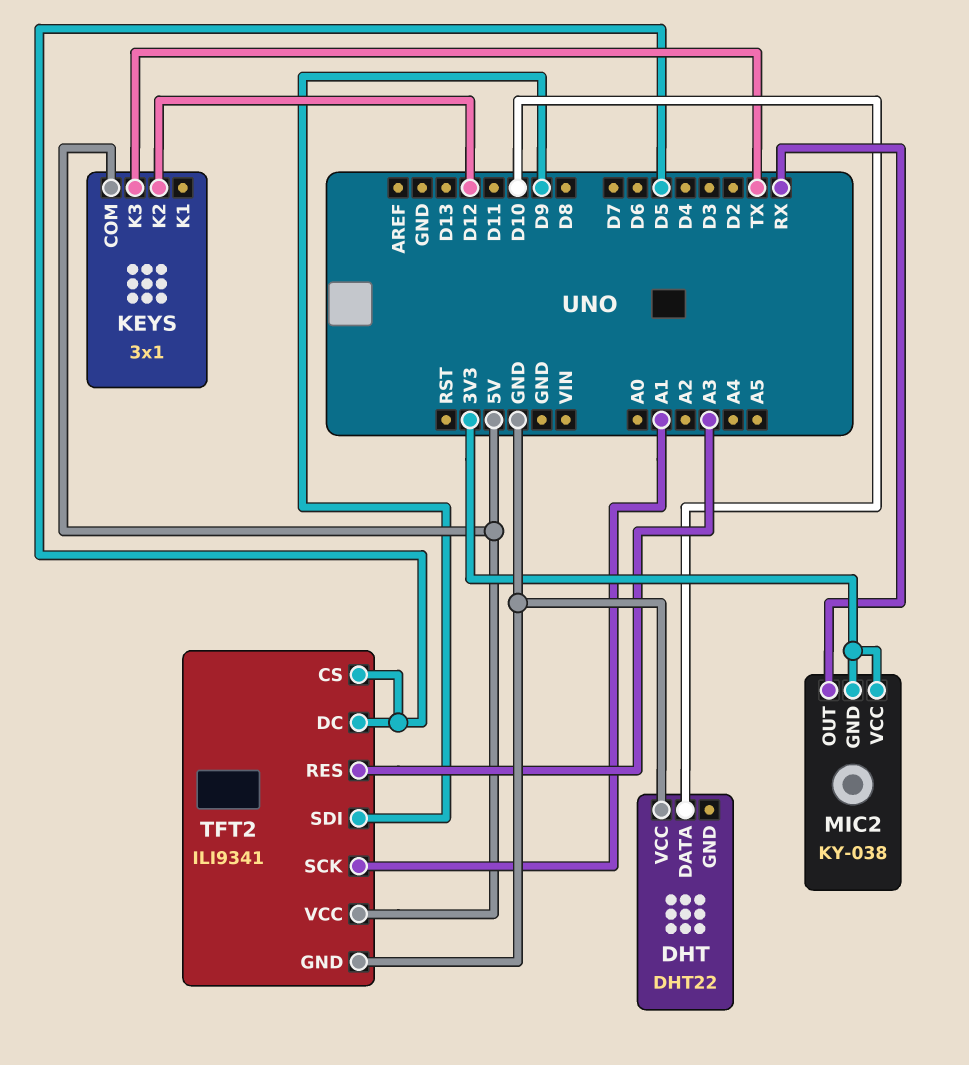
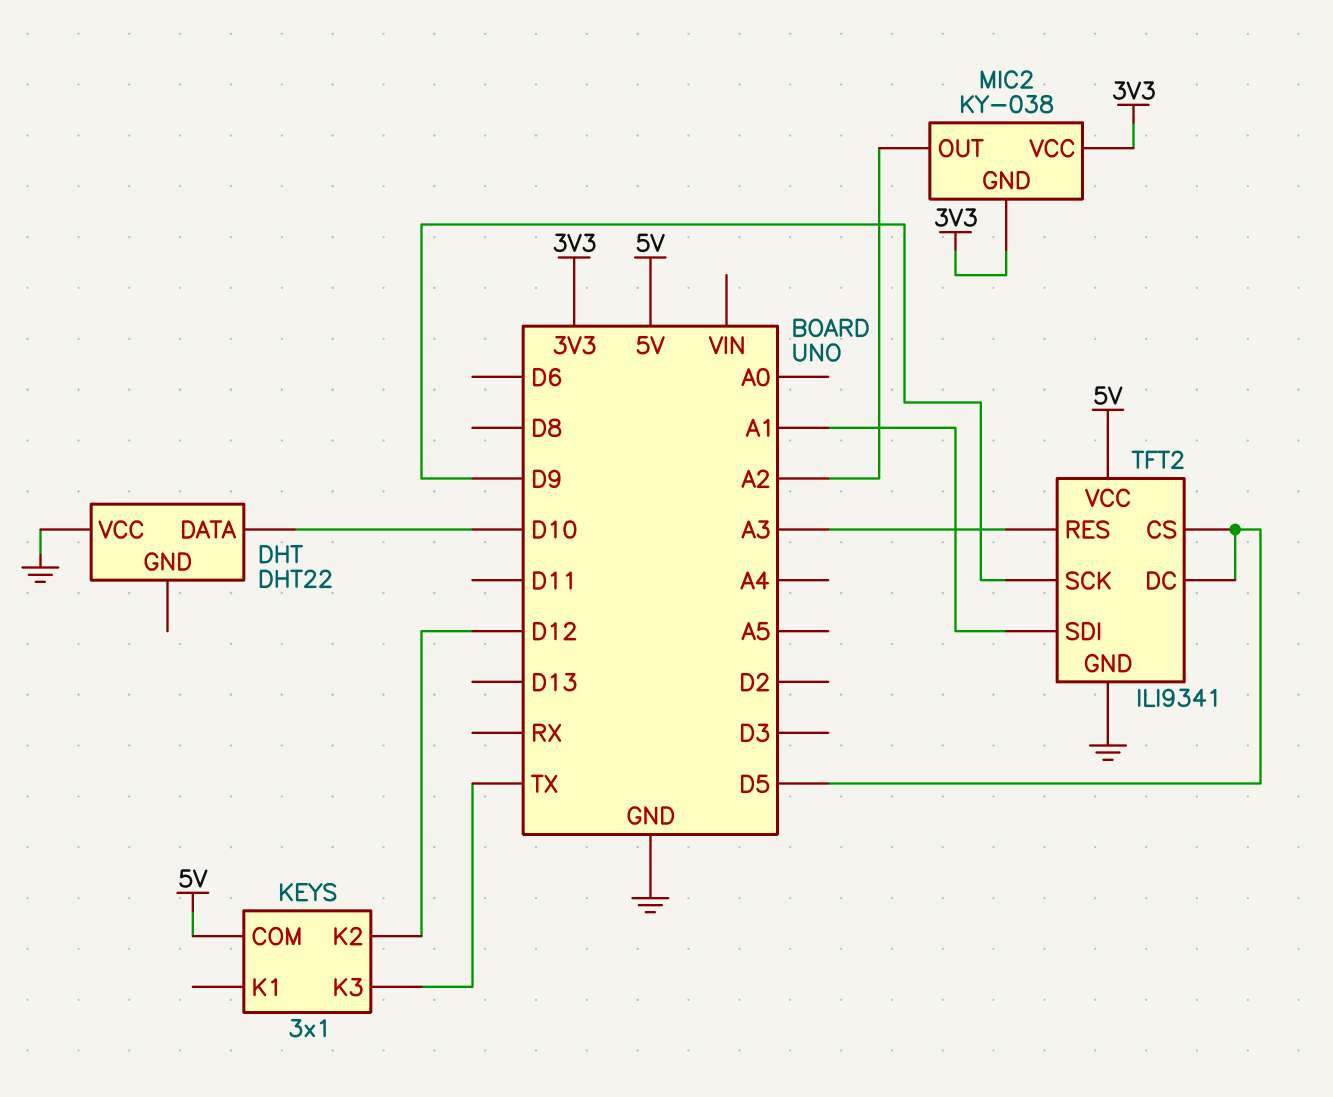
MIC2 pin OUT: RX -> A2
TFT2 pin SCK: A1 -> D9
TFT2 pin SDI: D9 -> A1

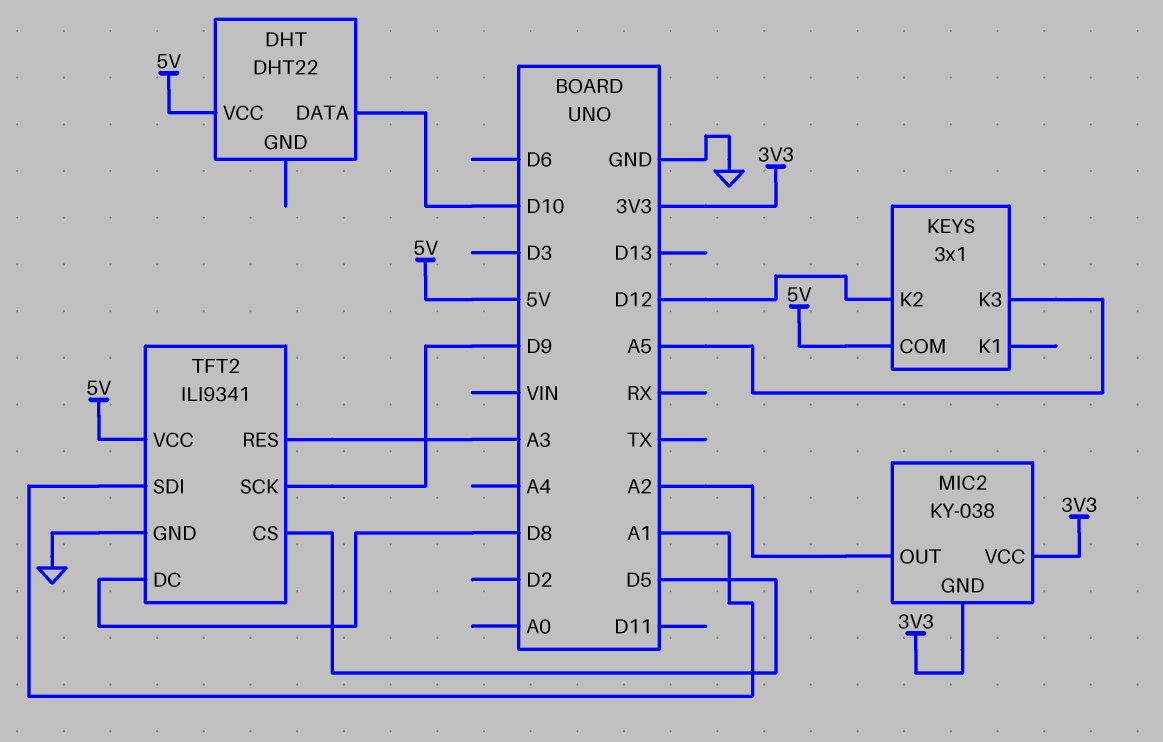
DHT pin VCC: GND -> 5V
KEYS pin K3: TX -> A5
TFT2 pin DC: D5 -> D8

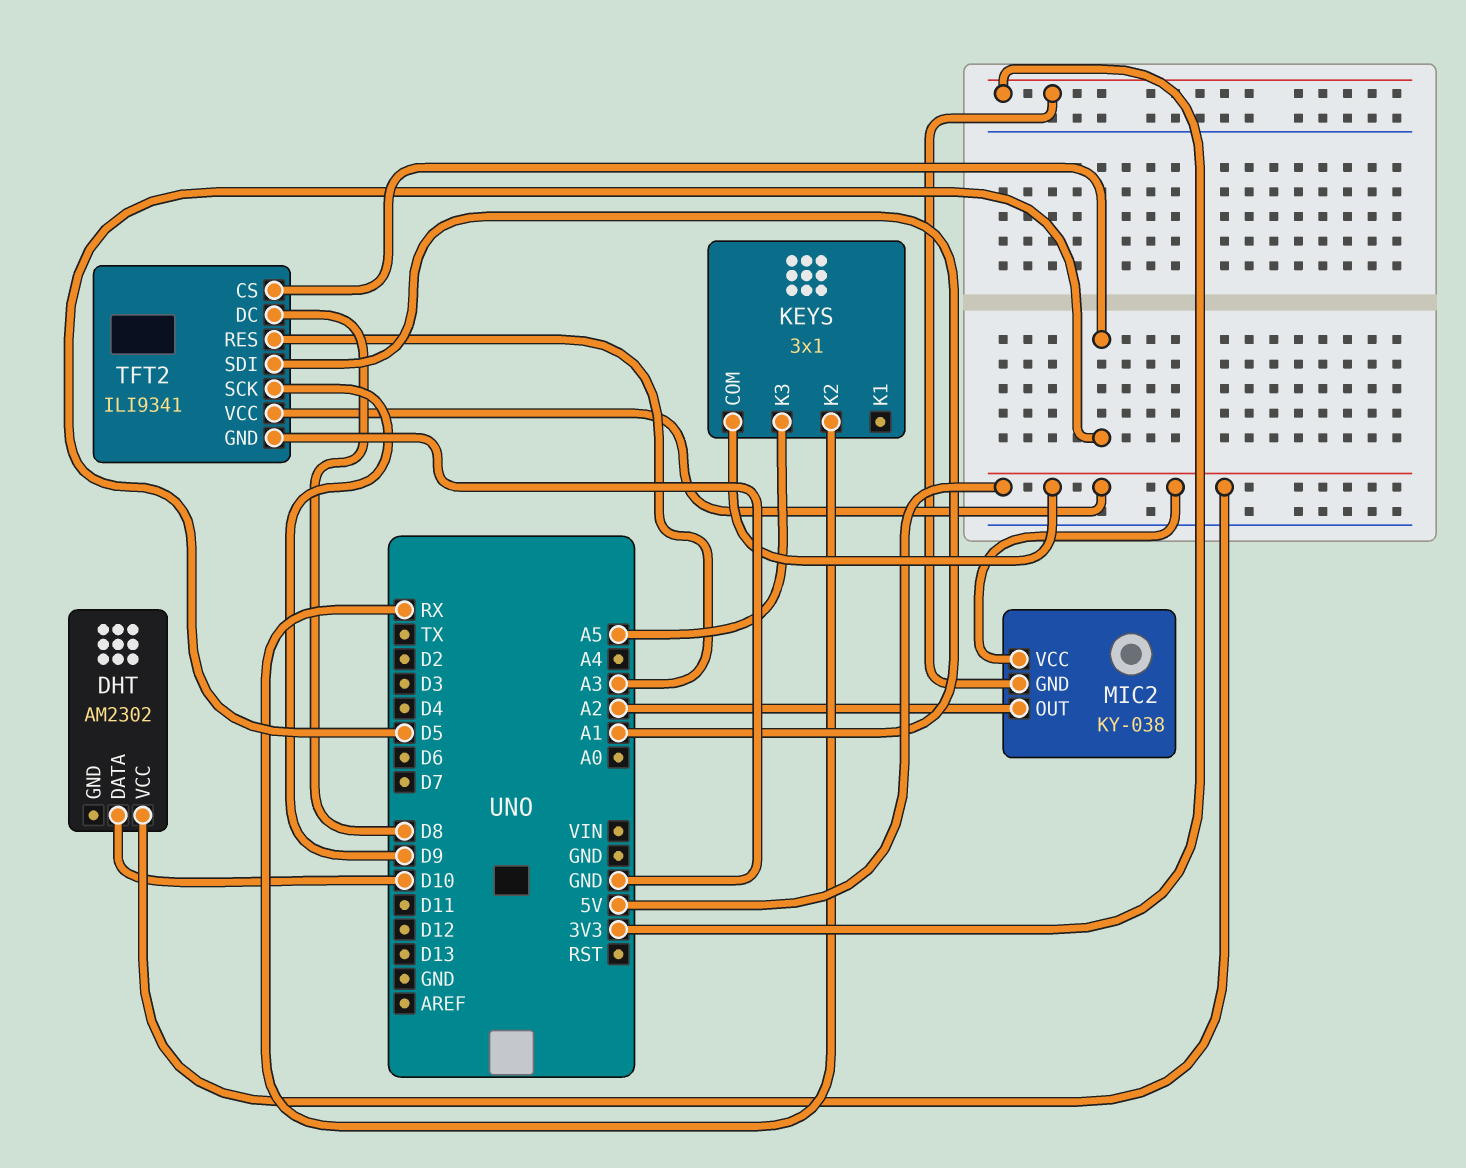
DHT: DHT22 -> AM2302
KEYS pin K2: D12 -> RX
MIC2 pin VCC: 3V3 -> 5V

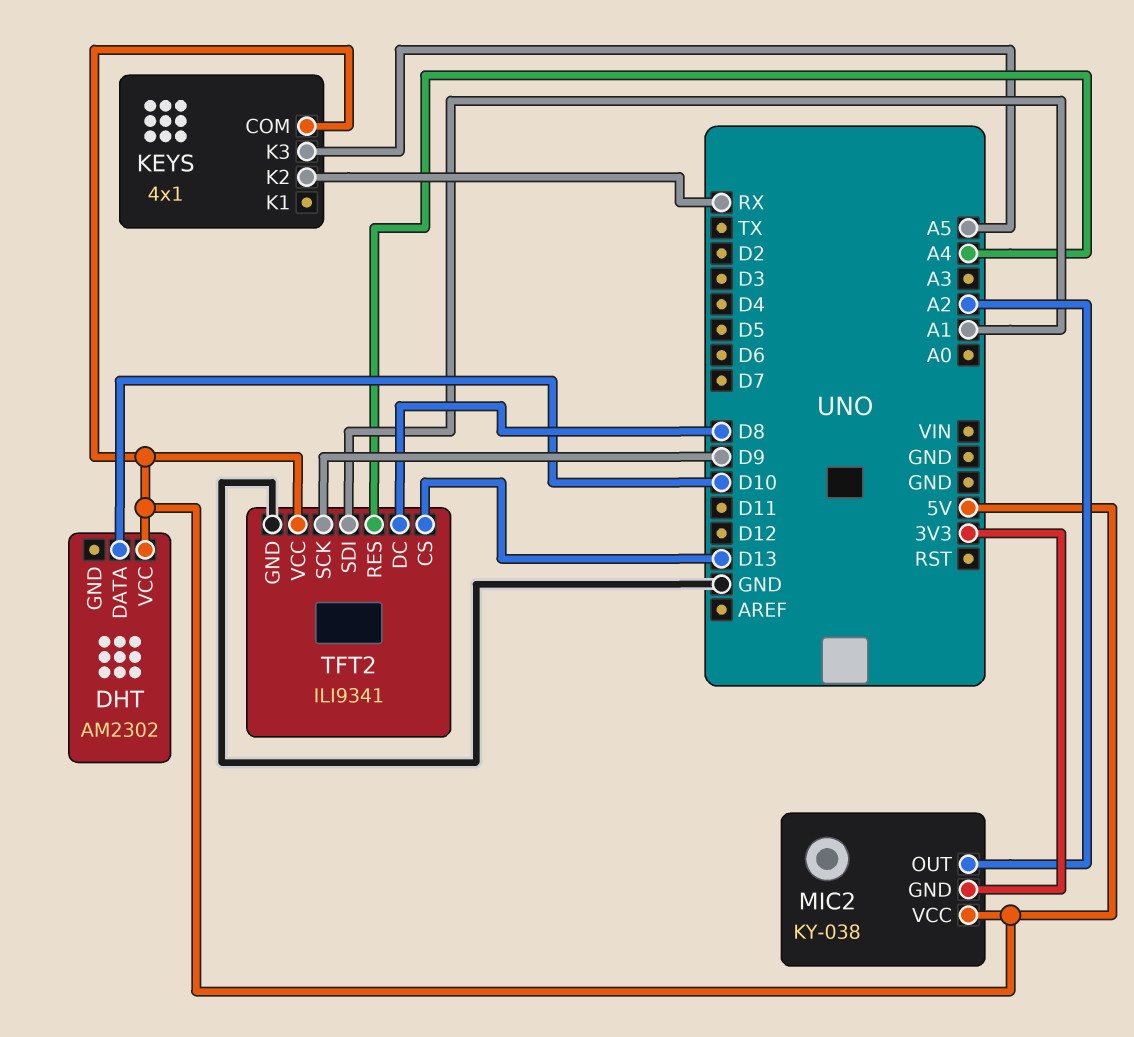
KEYS: 3x1 -> 4x1
TFT2 pin CS: D5 -> D13
TFT2 pin RES: A3 -> A4

